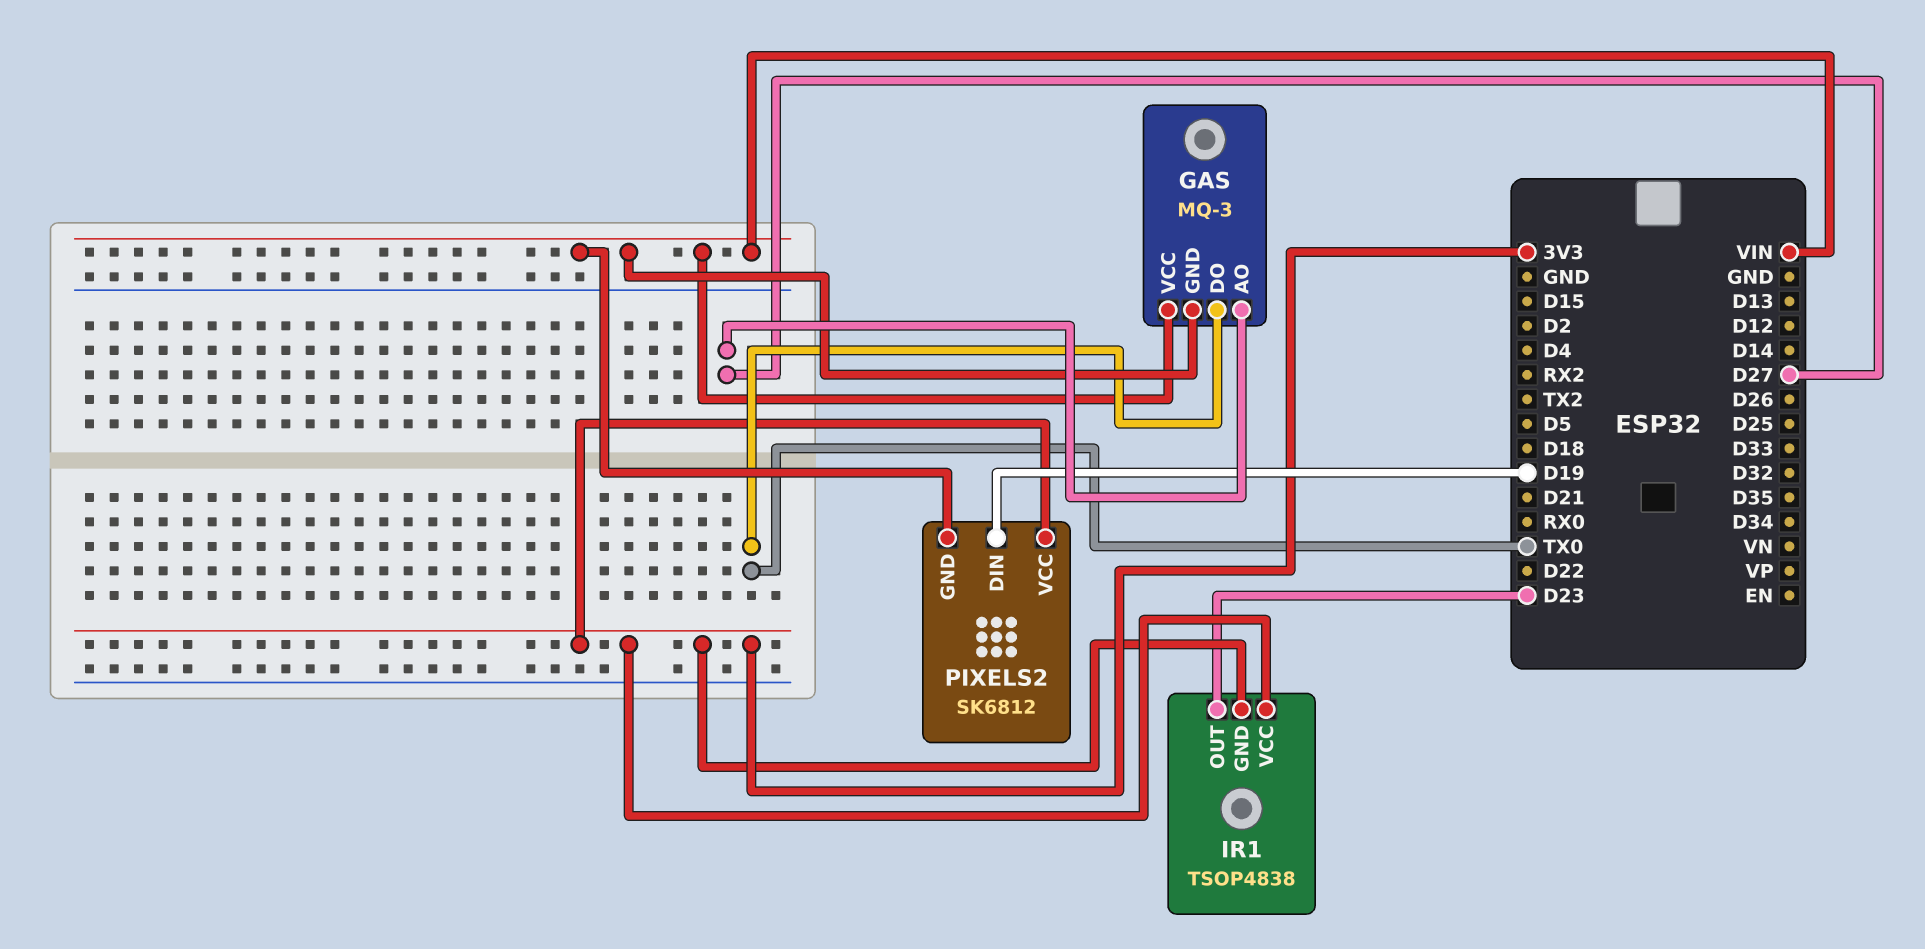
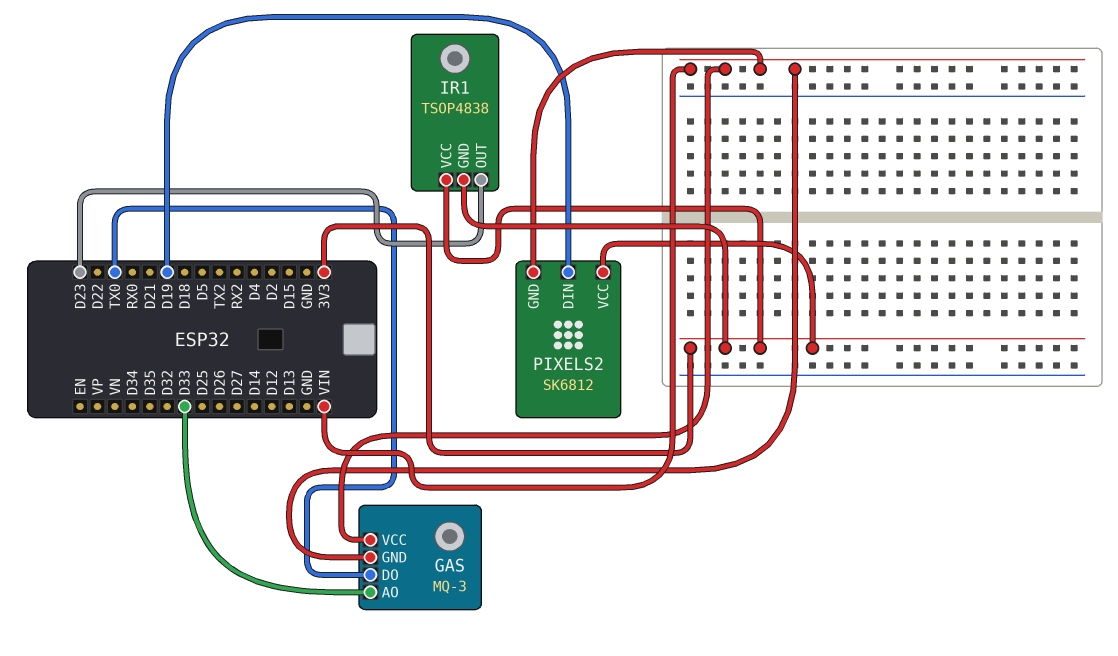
GAS pin AO: D27 -> D33

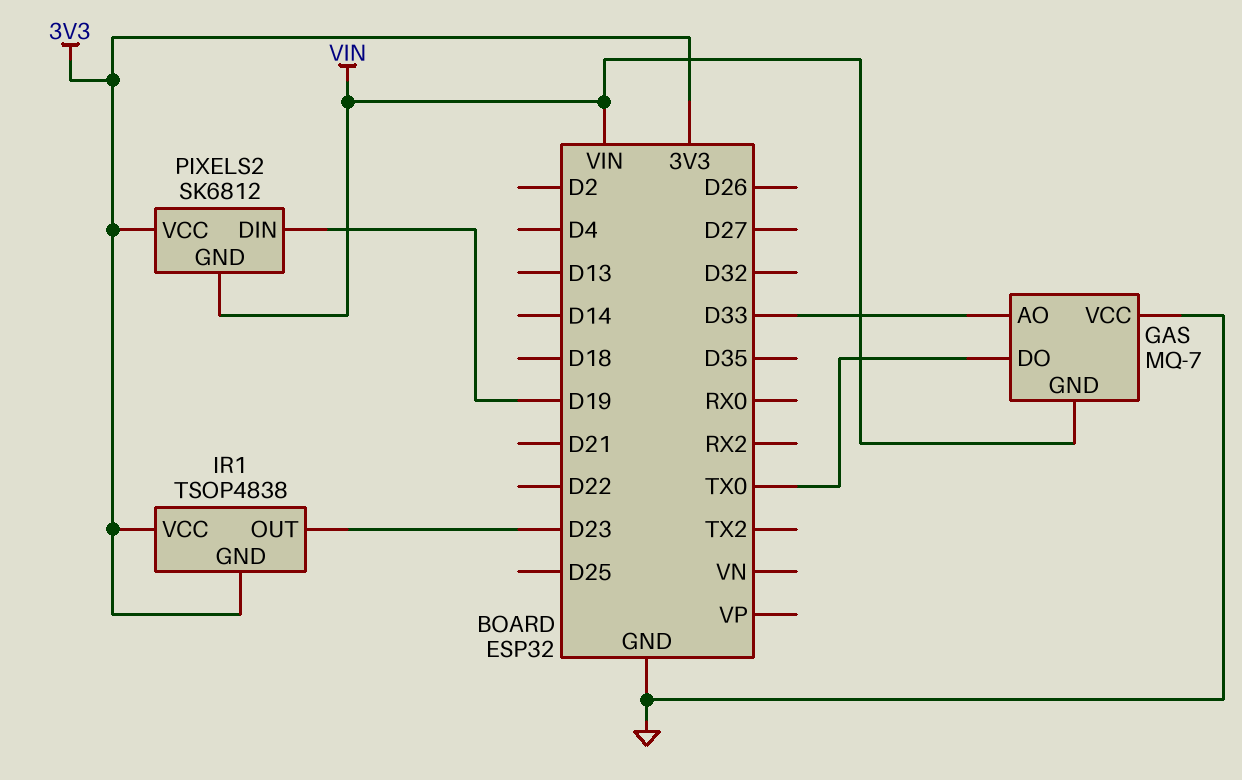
GAS: MQ-3 -> MQ-7
GAS pin VCC: VIN -> GND

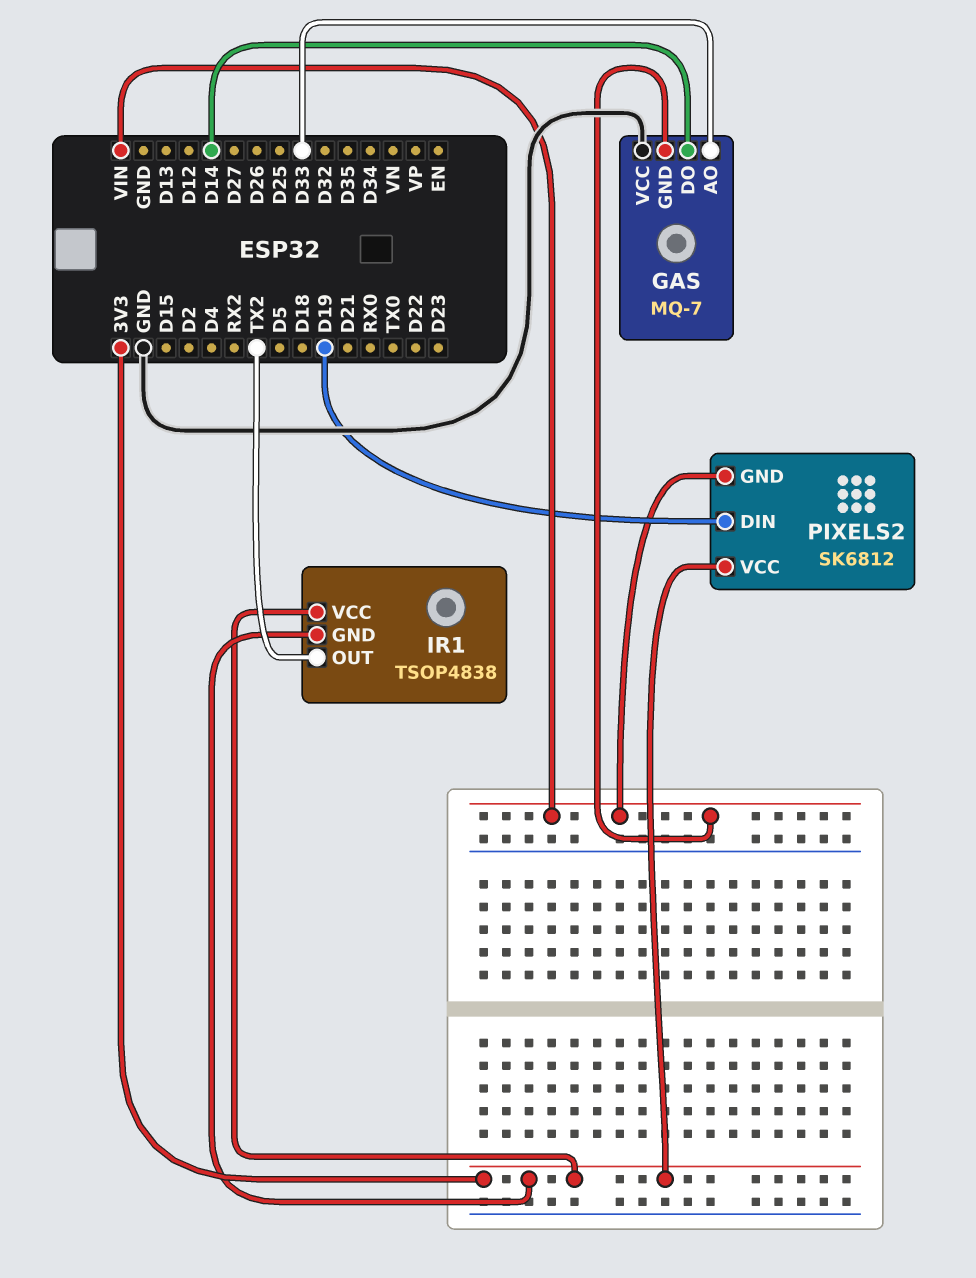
GAS pin DO: TX0 -> D14
IR1 pin OUT: D23 -> TX2

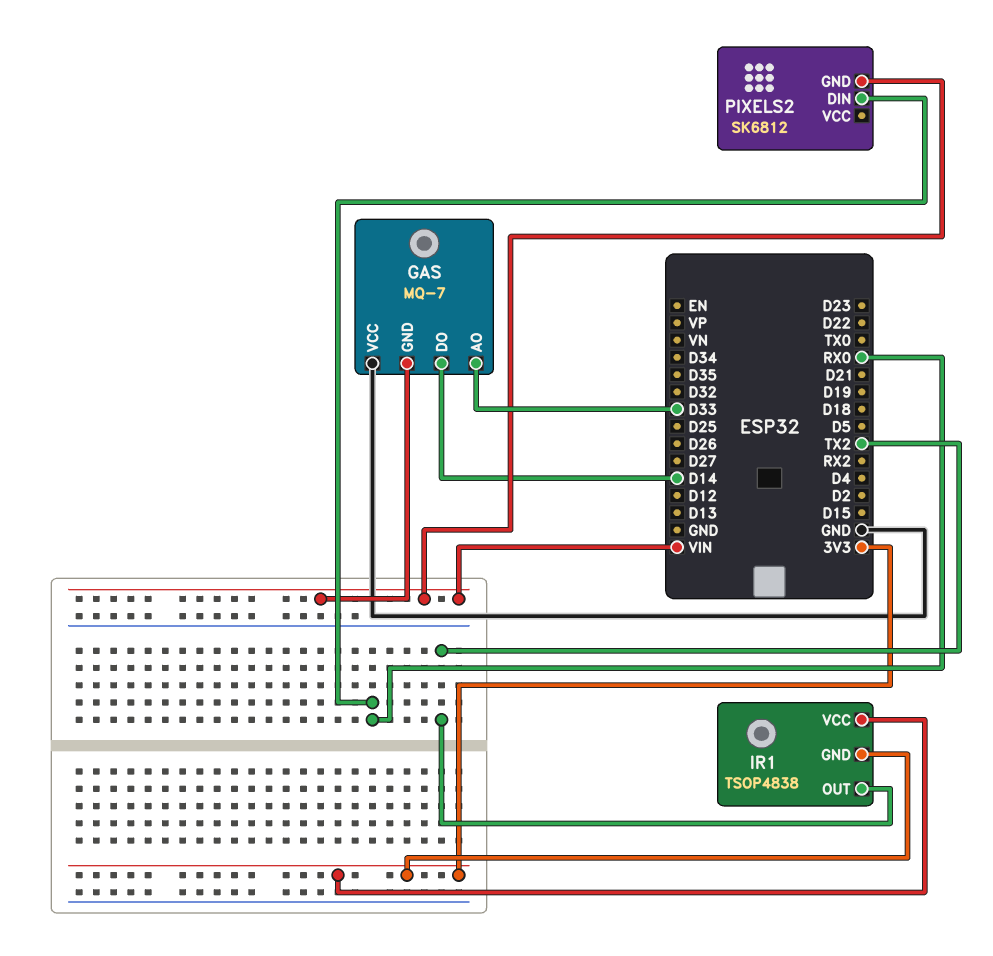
PIXELS2 pin DIN: D19 -> RX0
PIXELS2 pin VCC: 3V3 -> none

